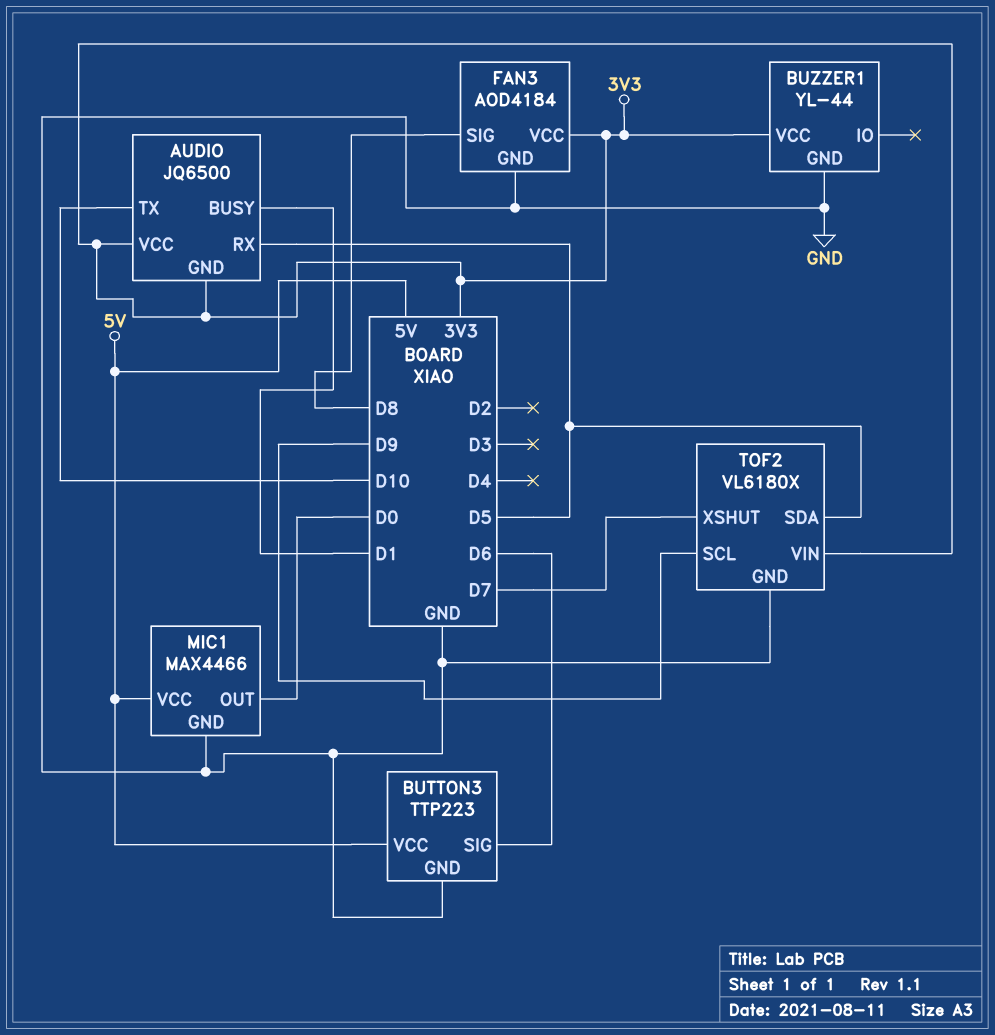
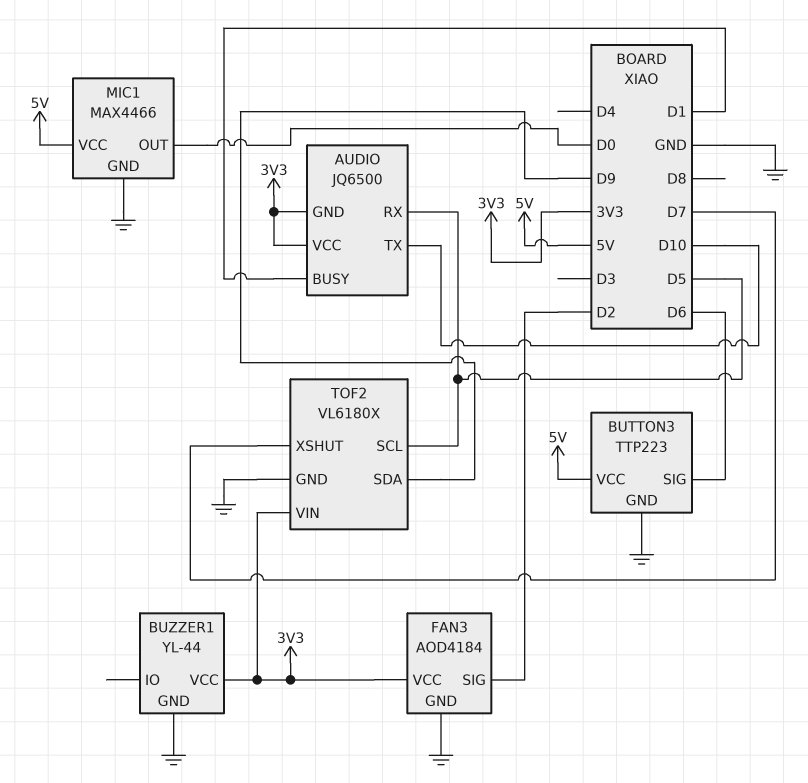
FAN3 pin SIG: D8 -> D2
TOF2 pin SCL: D9 -> D5
TOF2 pin SDA: D5 -> D9

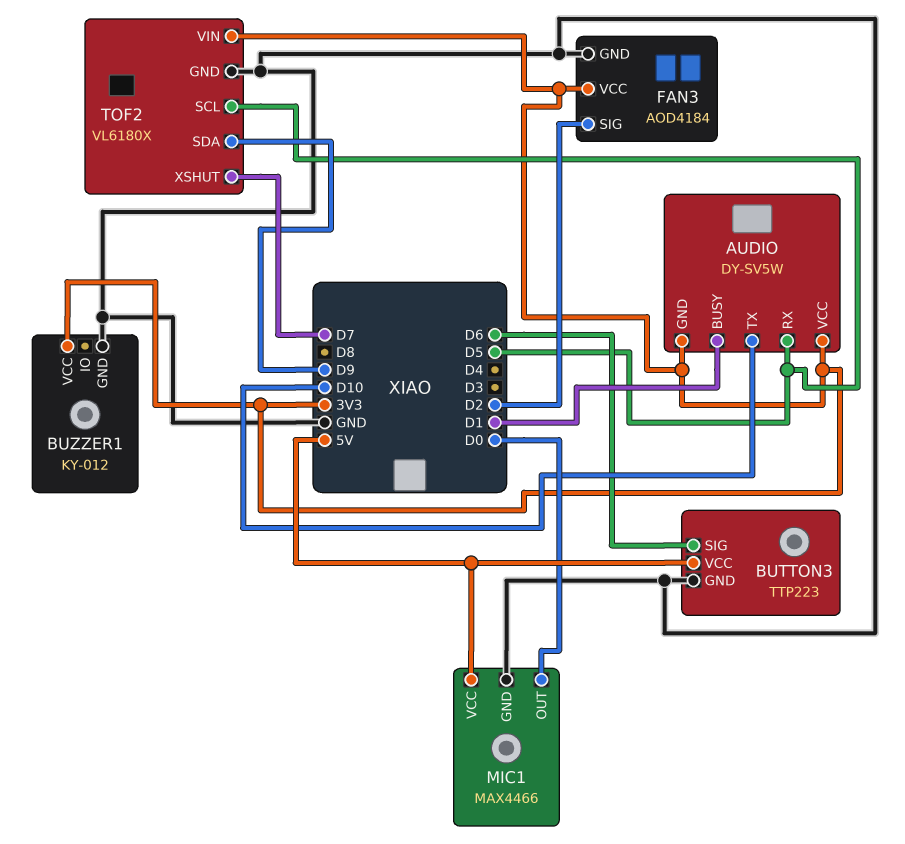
AUDIO: JQ6500 -> DY-SV5W
BUZZER1: YL-44 -> KY-012

